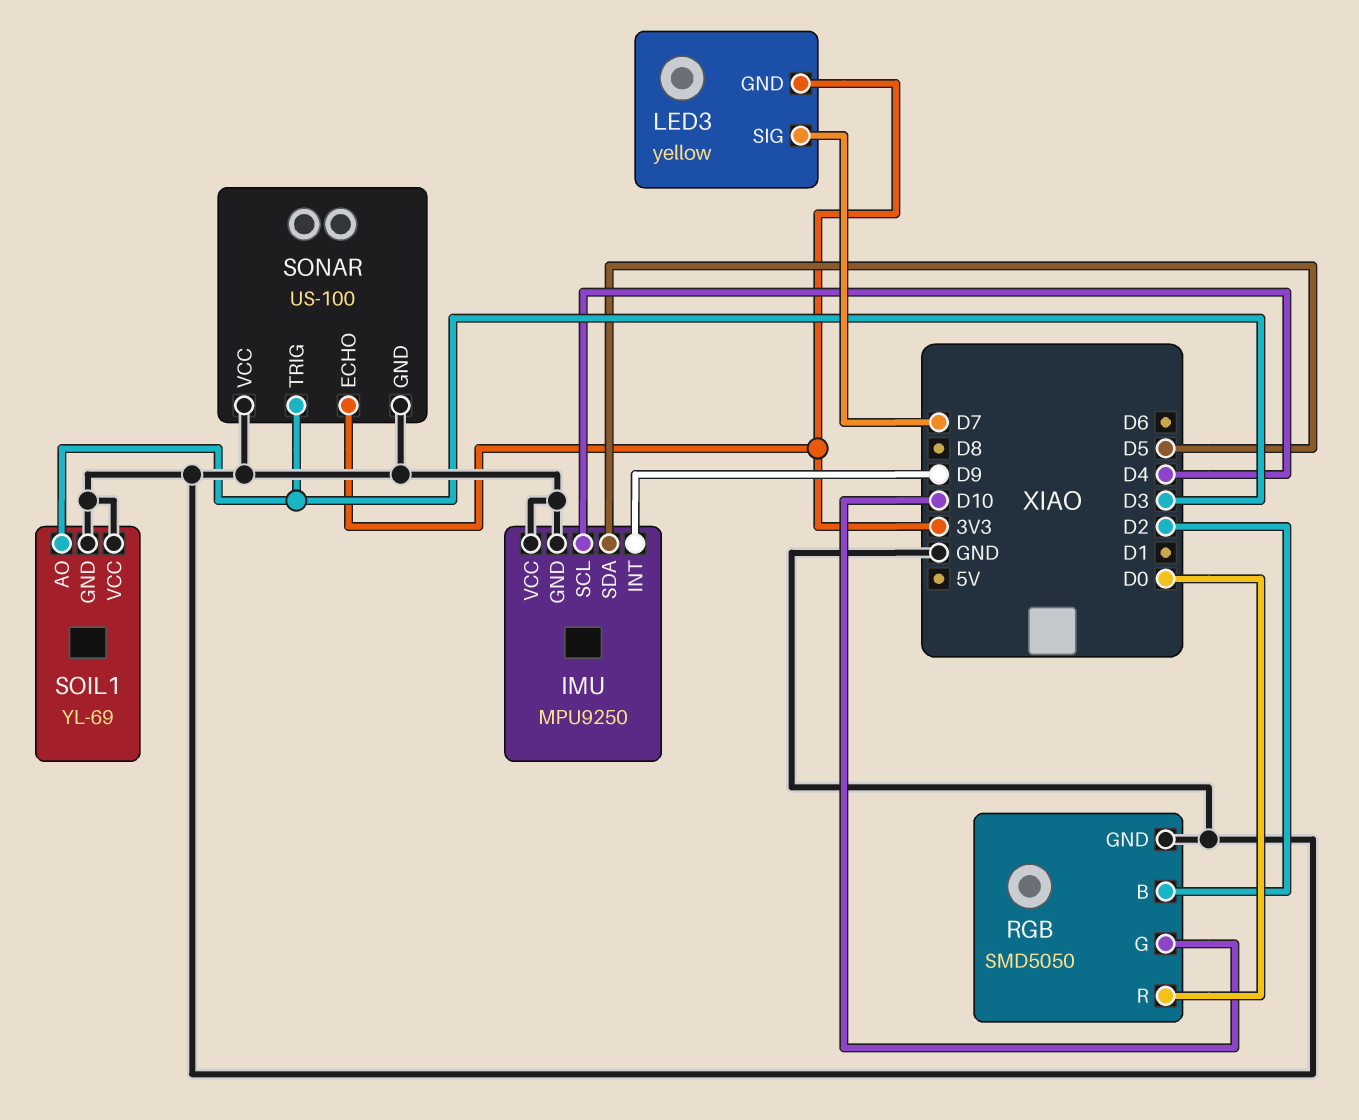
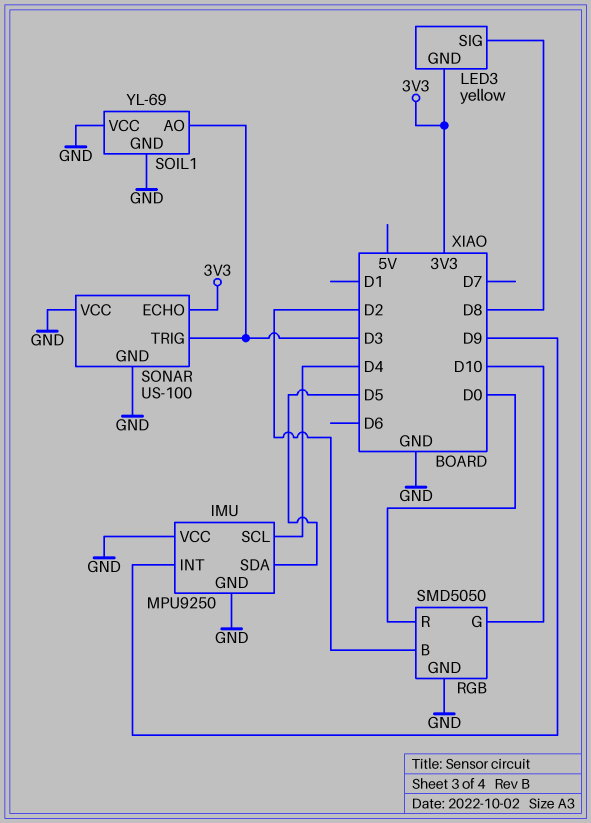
LED3 pin SIG: D7 -> D8

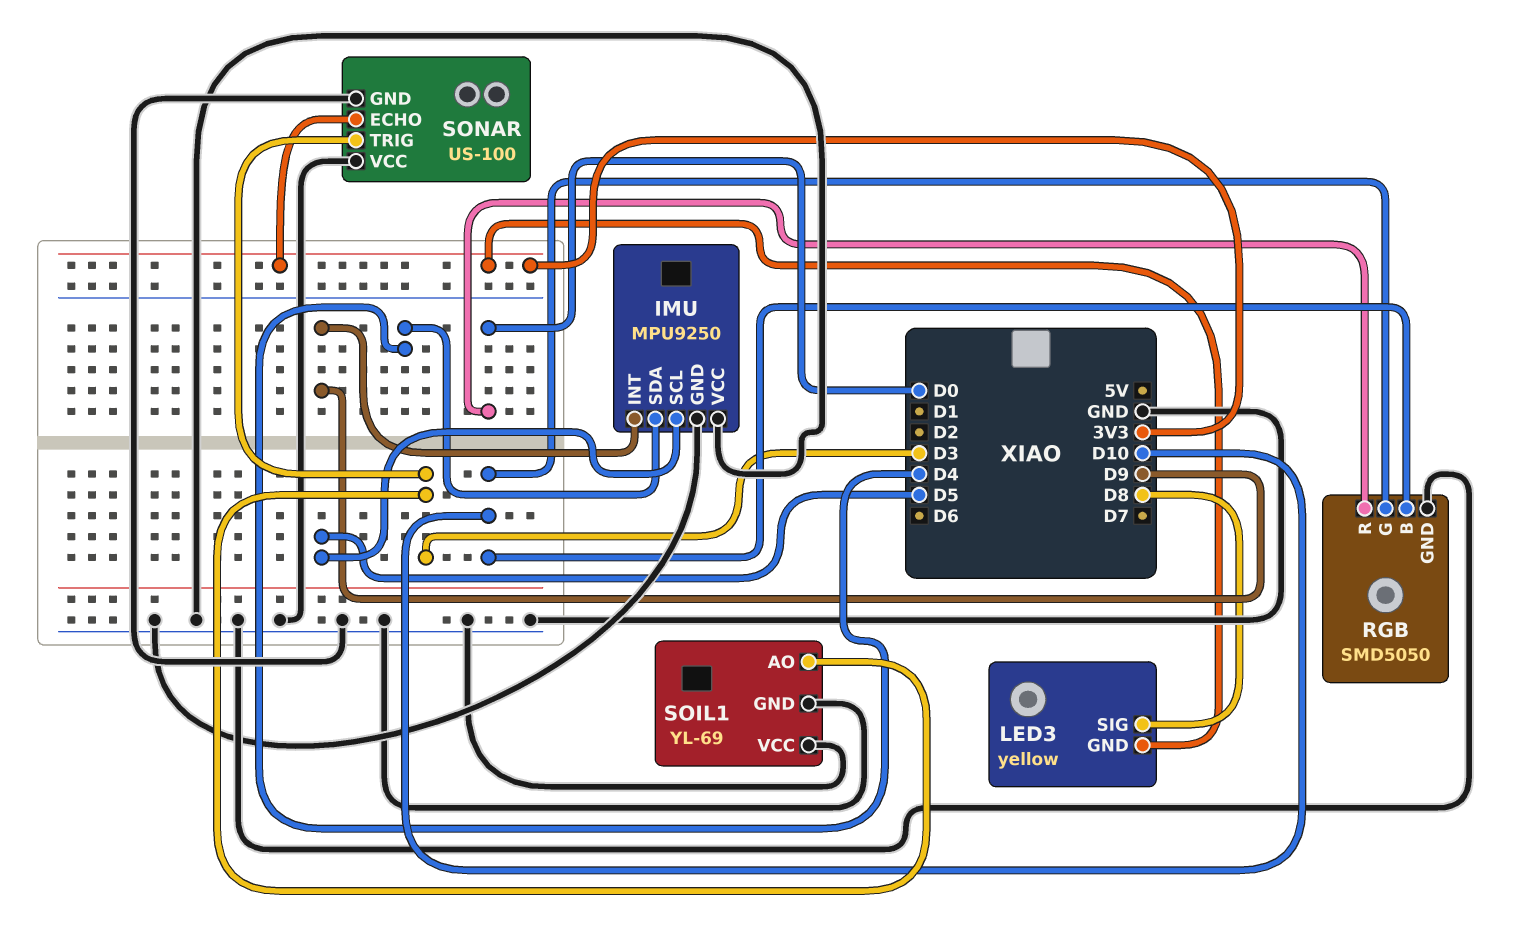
IMU pin SCL: D4 -> D5
IMU pin SDA: D5 -> D4
RGB pin B: D2 -> D10

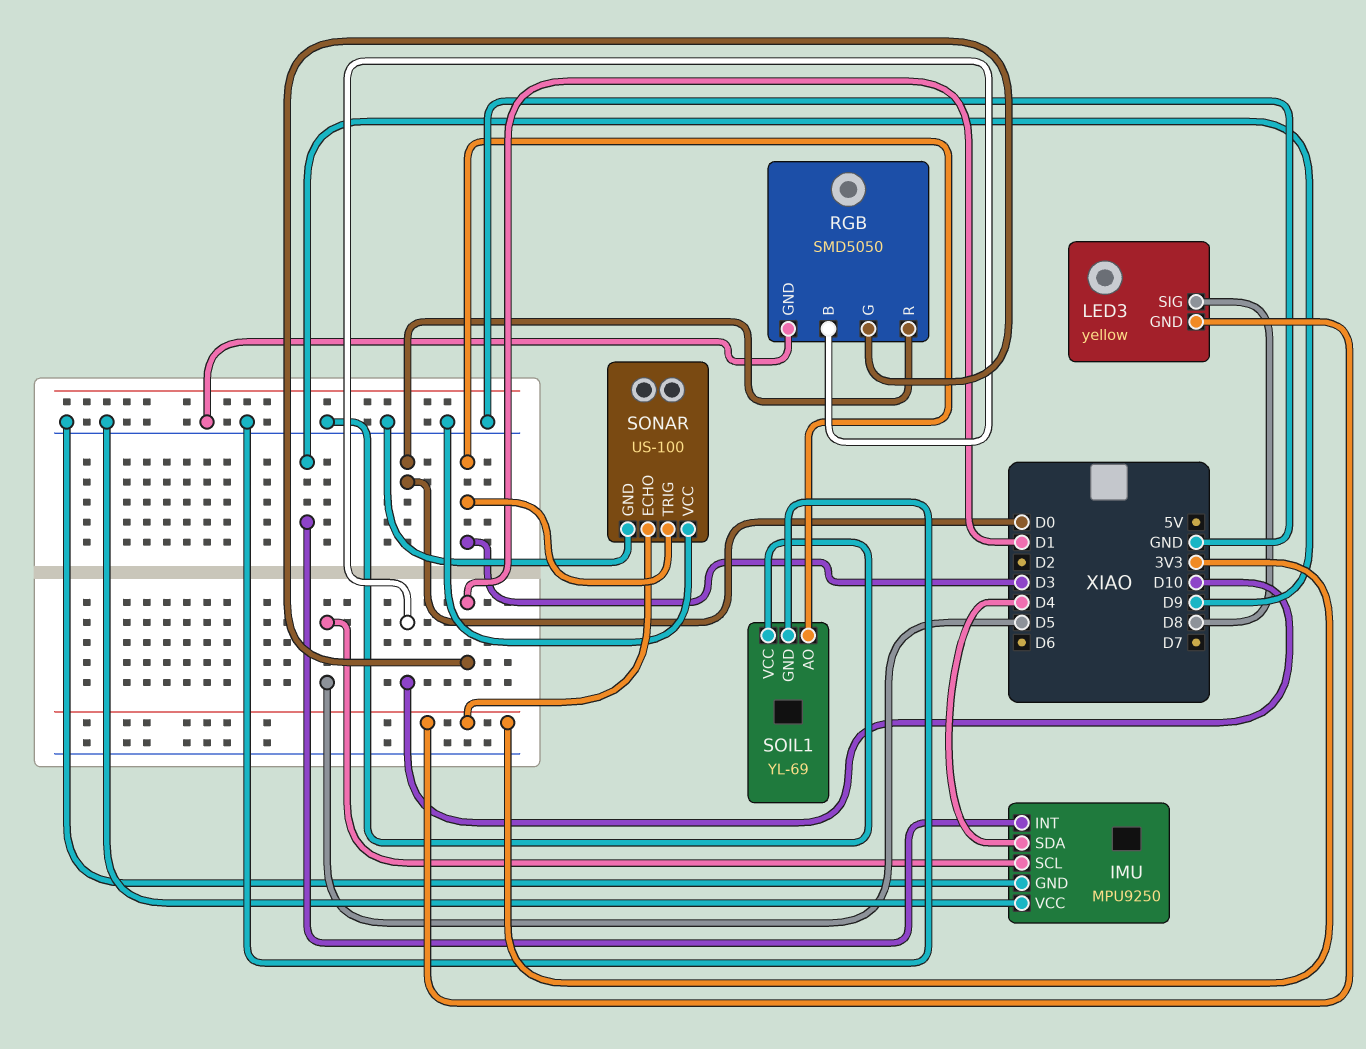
RGB pin G: D10 -> D1

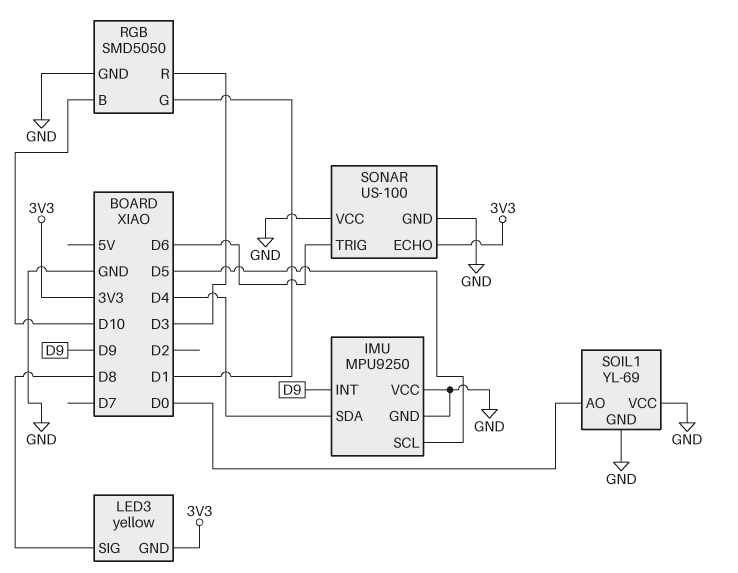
RGB pin R: D0 -> D3
SOIL1 pin AO: D3 -> D0
SONAR pin TRIG: D3 -> D6

